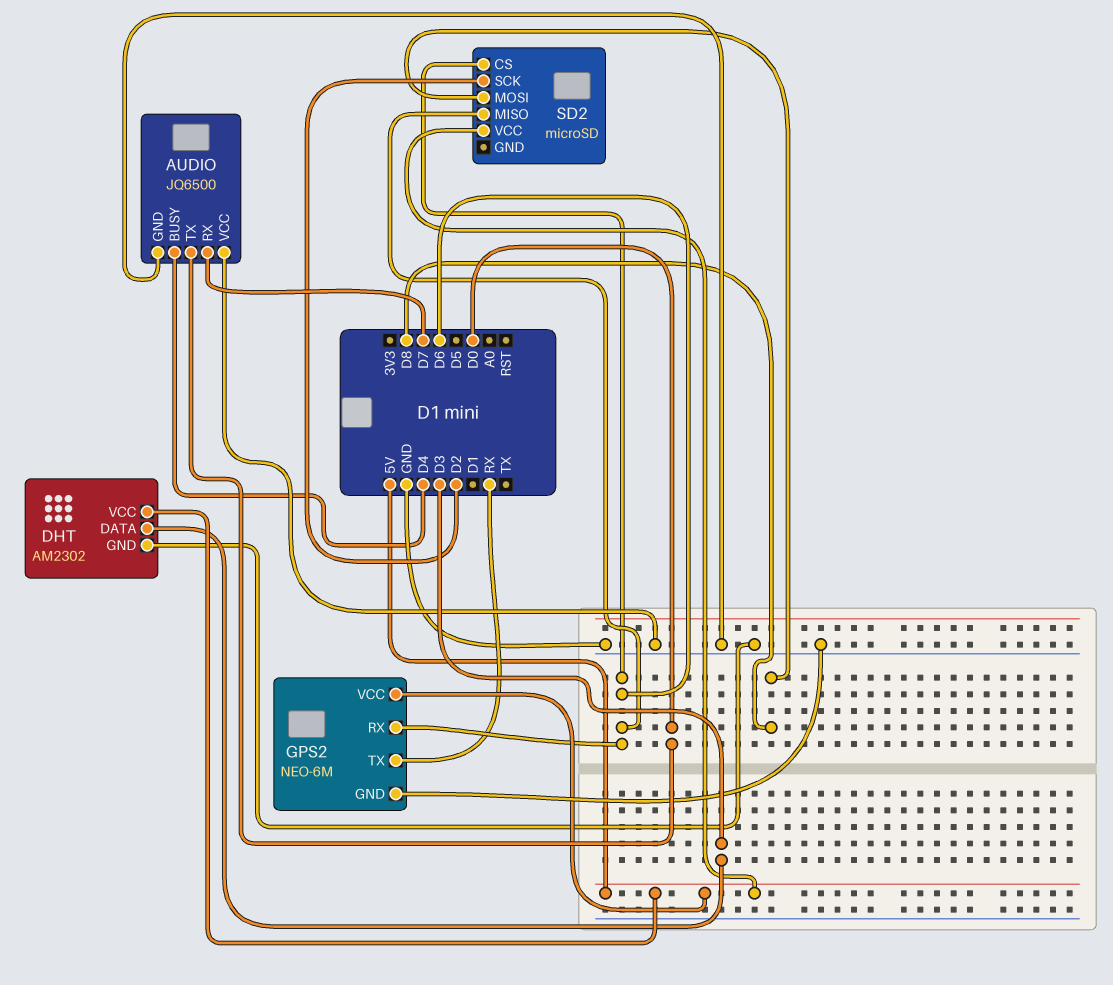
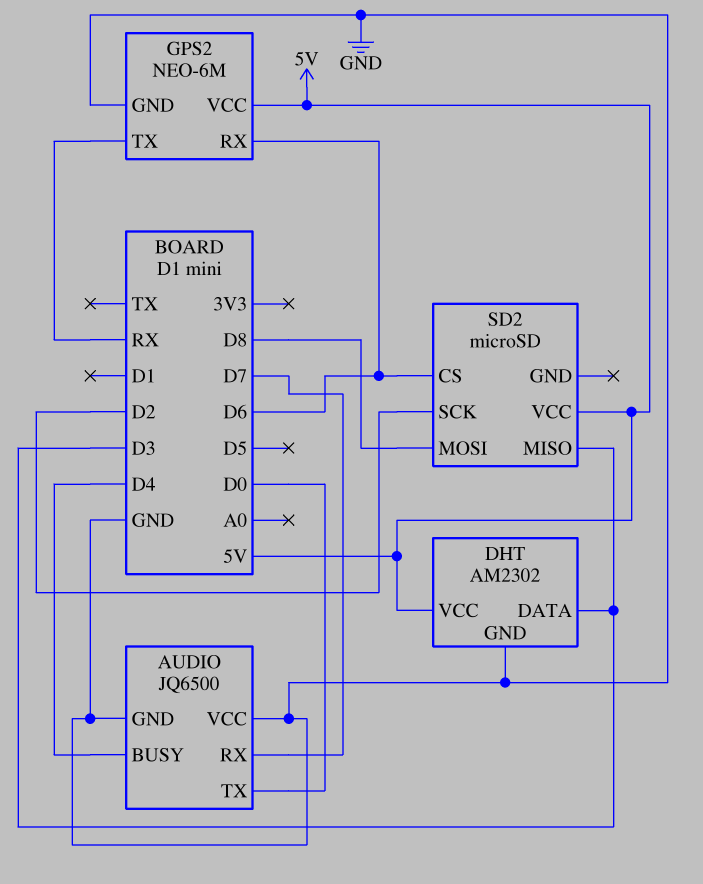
SD2 pin MISO: D6 -> D3

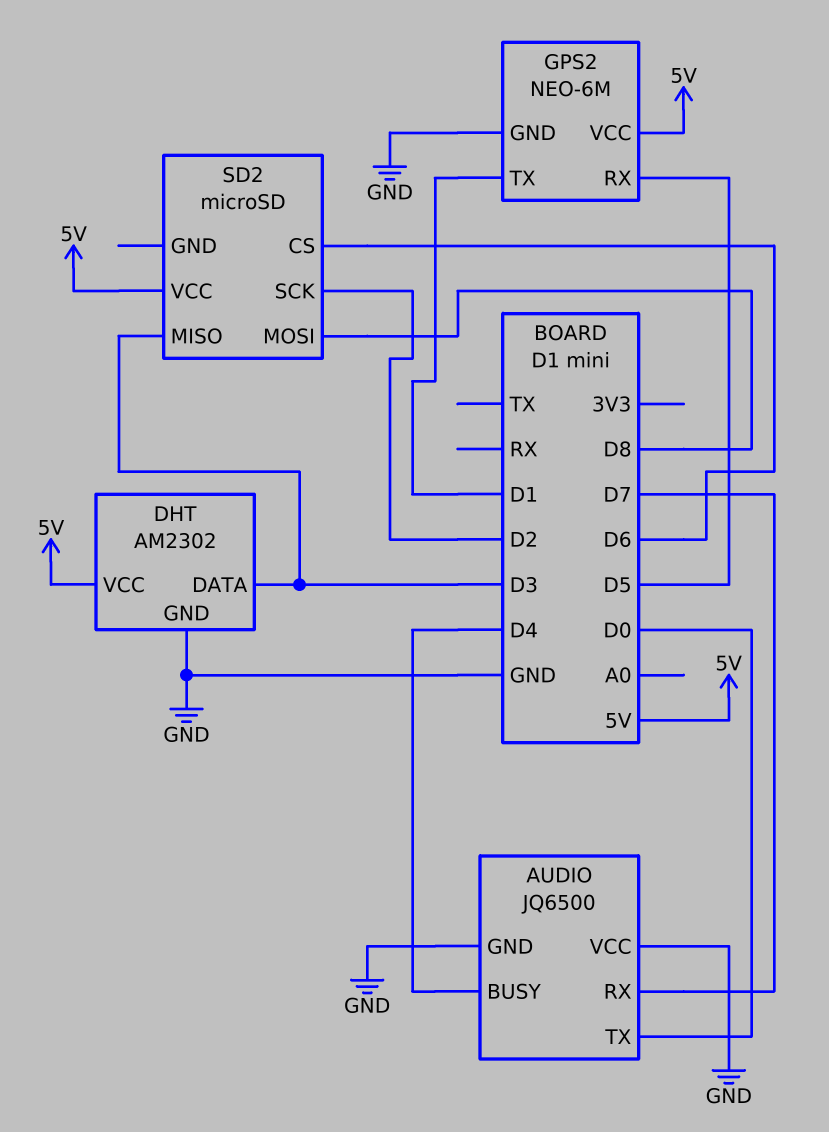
GPS2 pin RX: D6 -> D5
GPS2 pin TX: RX -> D1

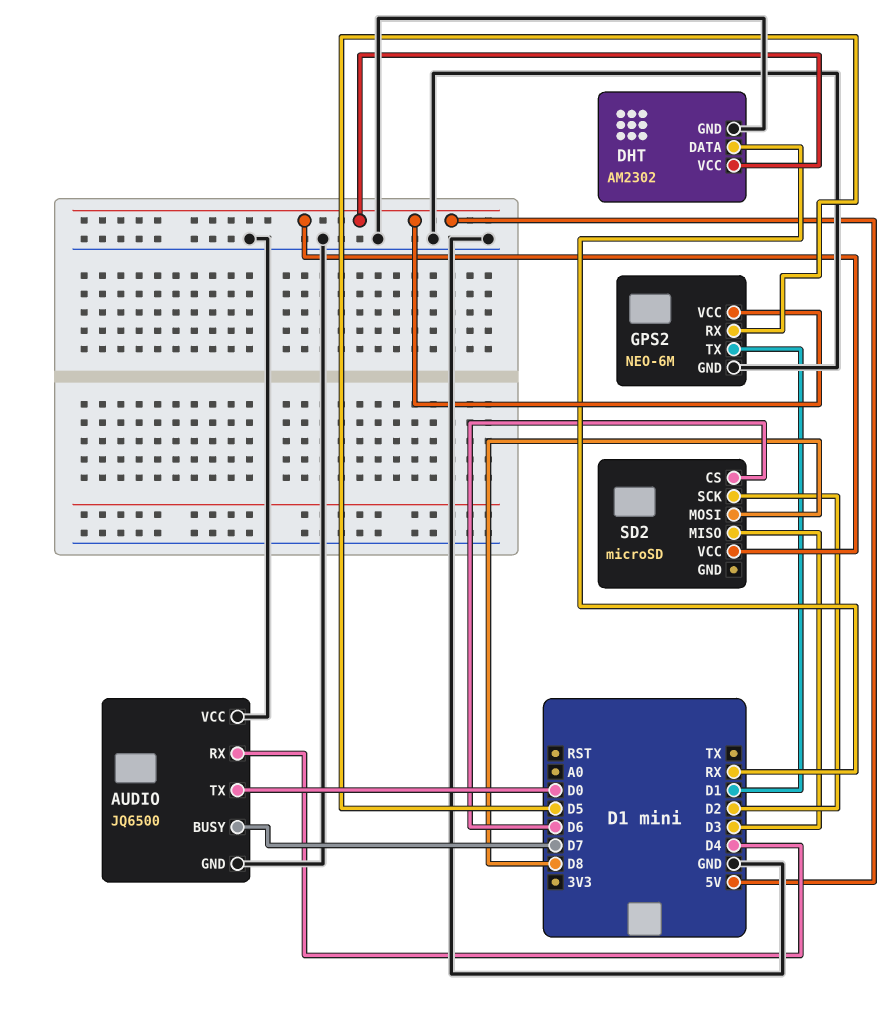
AUDIO pin BUSY: D4 -> D7
AUDIO pin RX: D7 -> D4
DHT pin DATA: D3 -> RX

